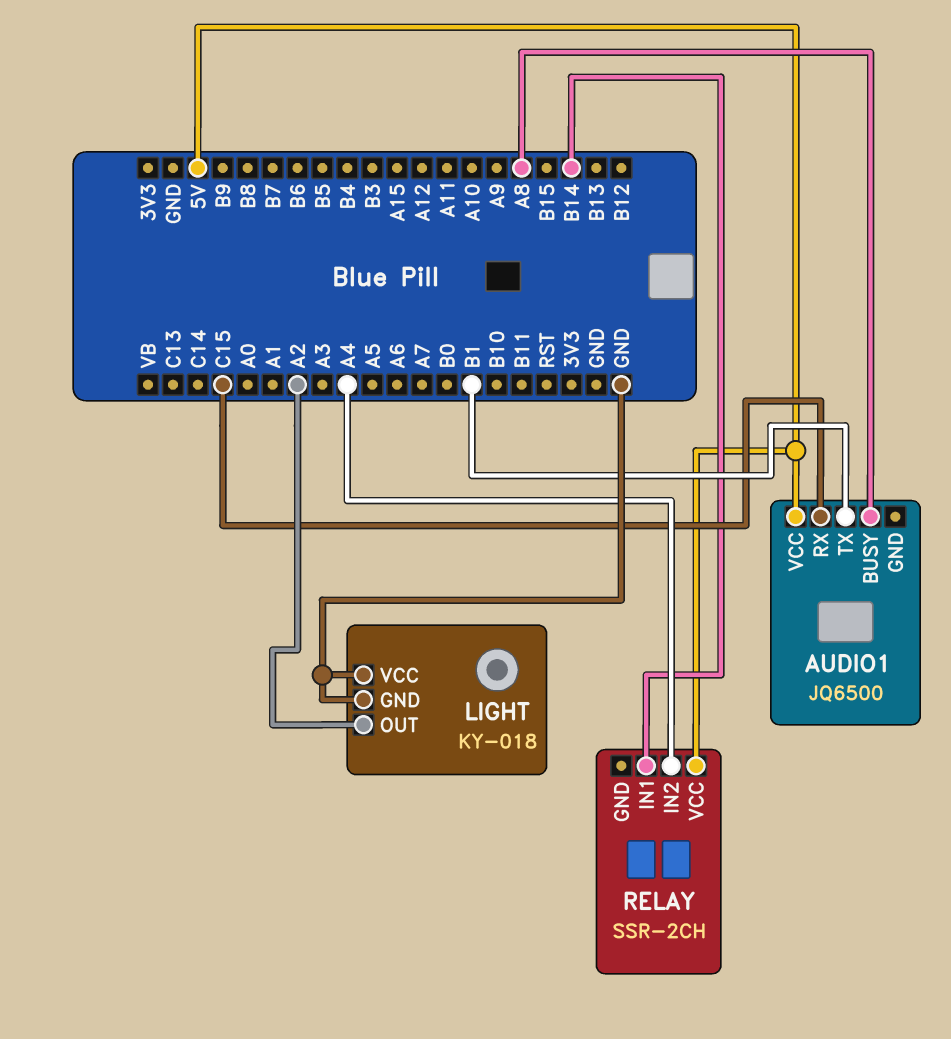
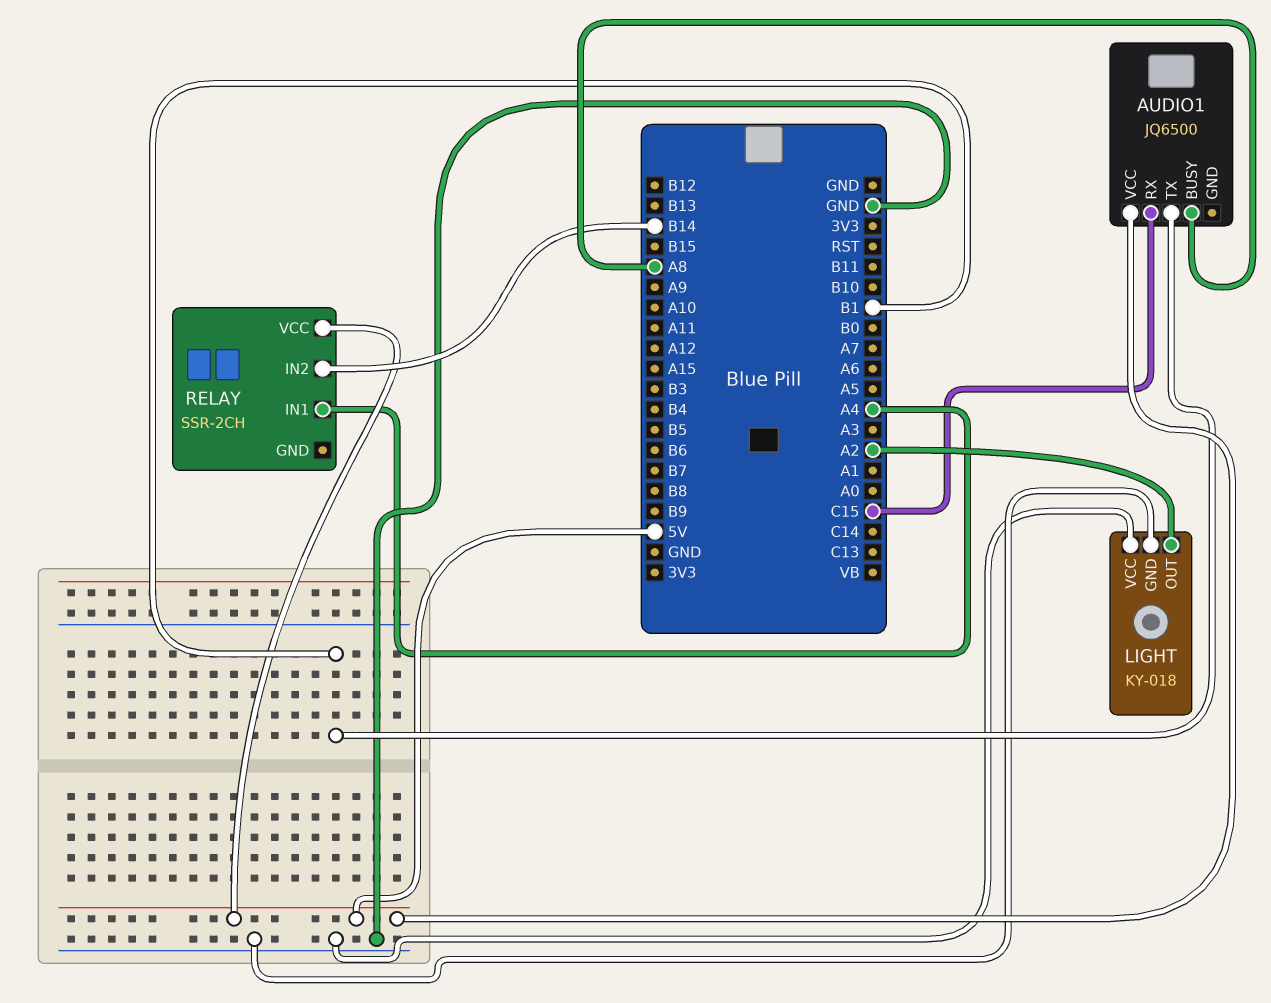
RELAY pin IN1: B14 -> A4
RELAY pin IN2: A4 -> B14

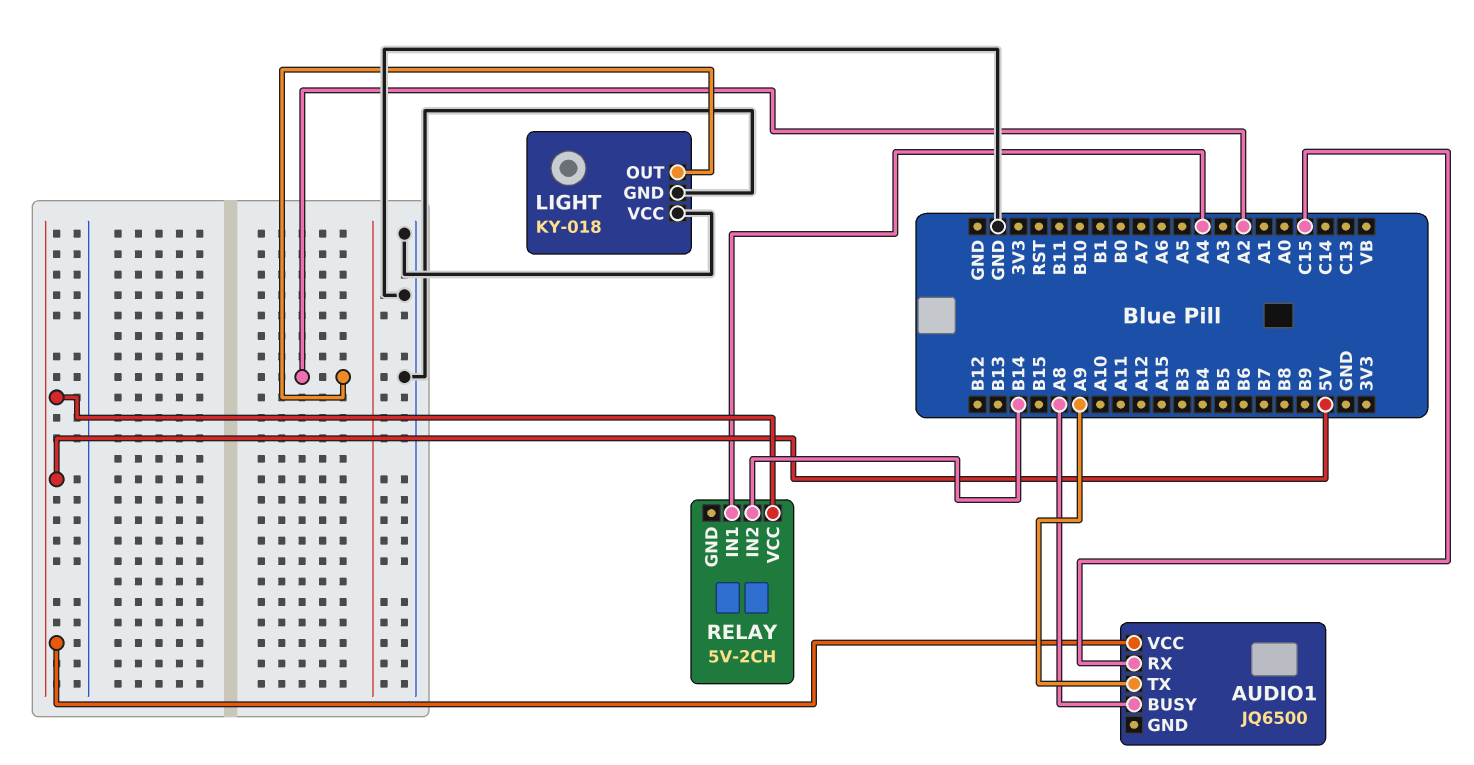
AUDIO1 pin TX: B1 -> A9
RELAY: SSR-2CH -> 5V-2CH

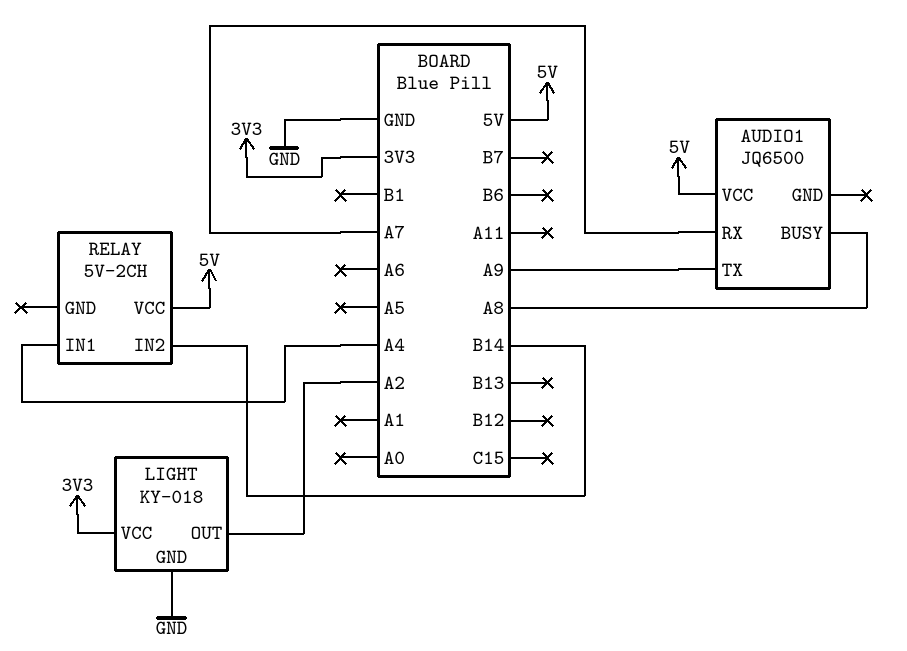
AUDIO1 pin RX: C15 -> A7
LIGHT pin VCC: GND -> 3V3

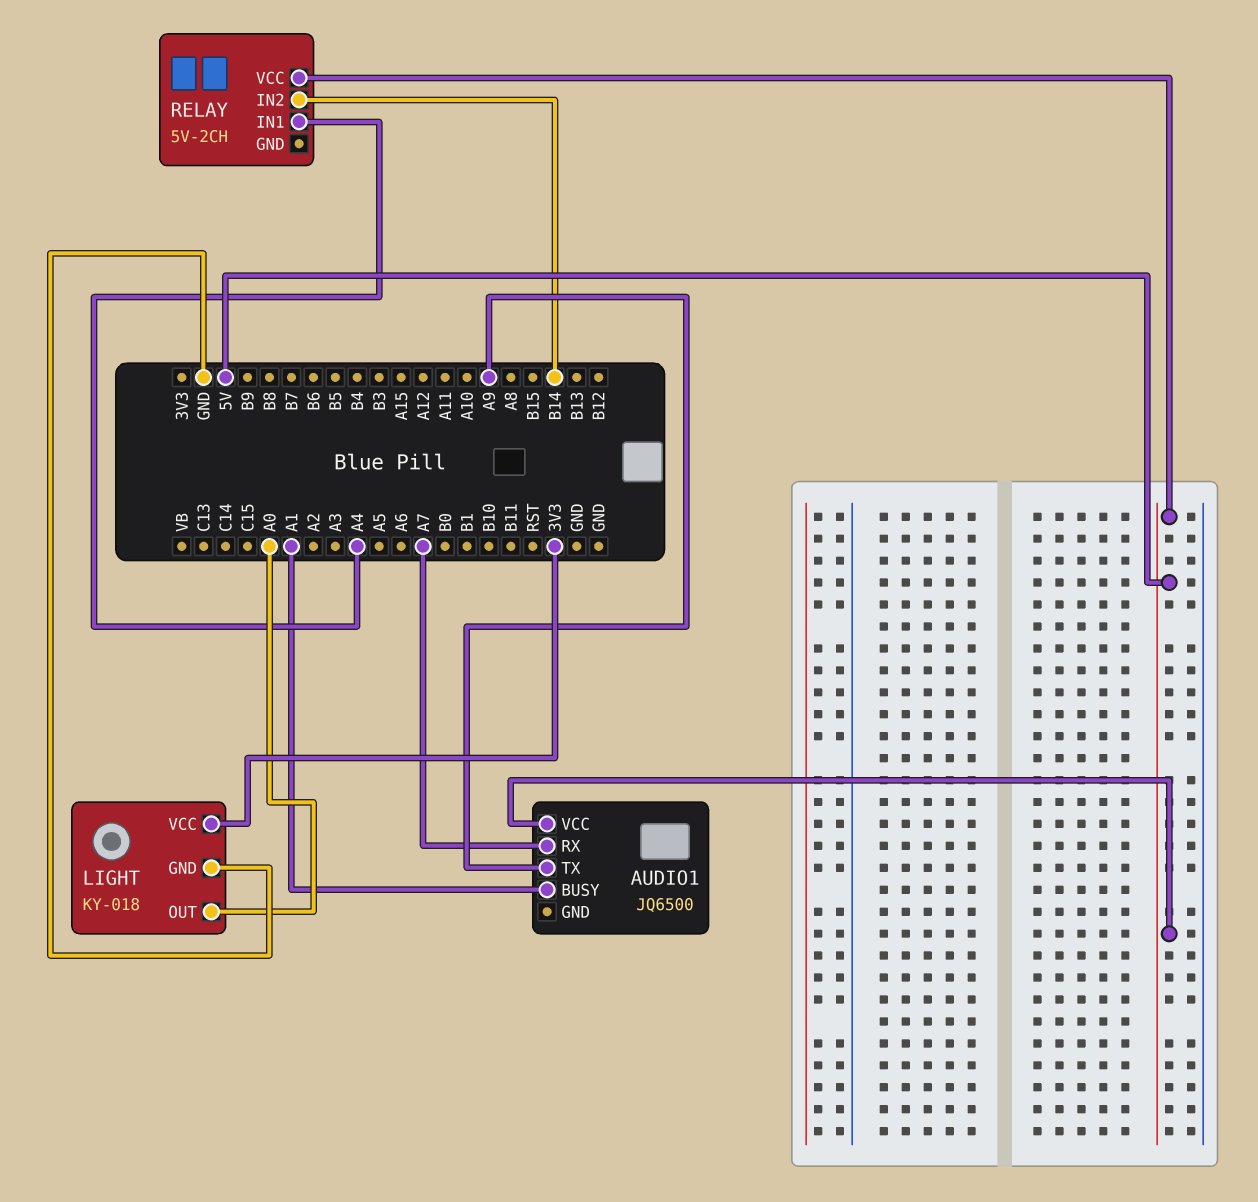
AUDIO1 pin BUSY: A8 -> A1
LIGHT pin OUT: A2 -> A0

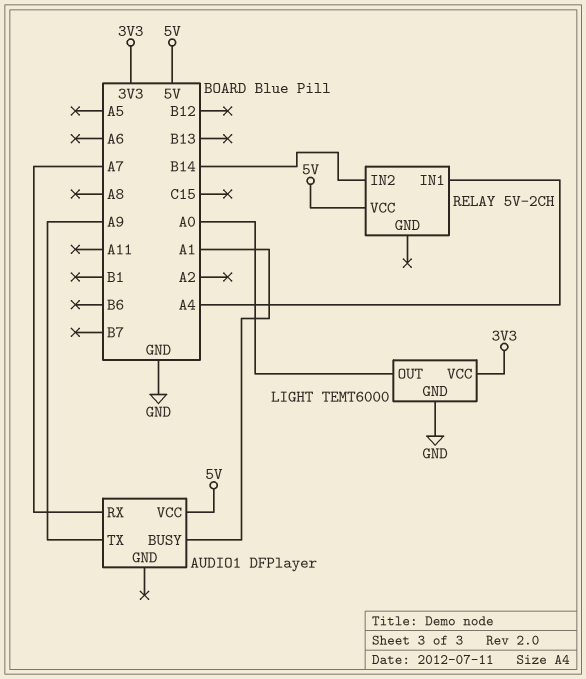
AUDIO1: JQ6500 -> DFPlayer
LIGHT: KY-018 -> TEMT6000

